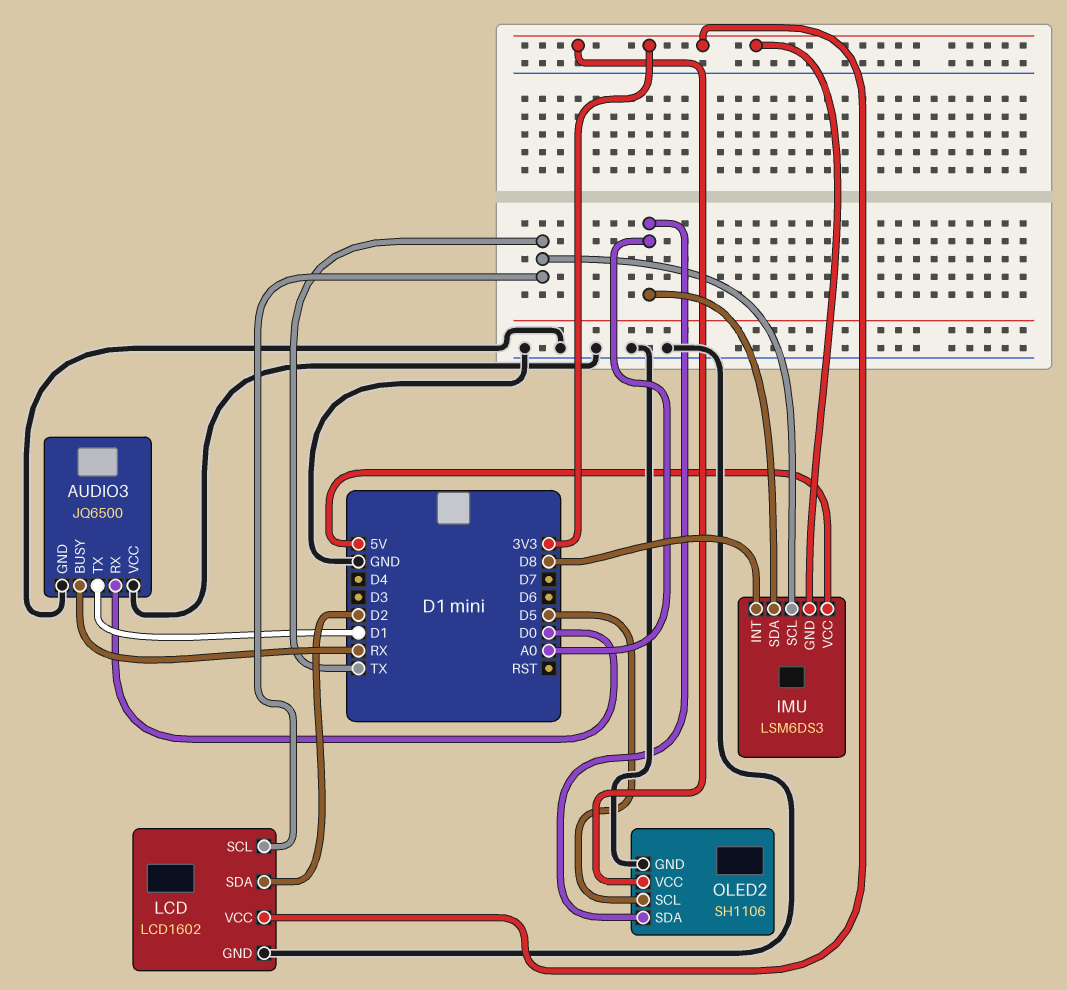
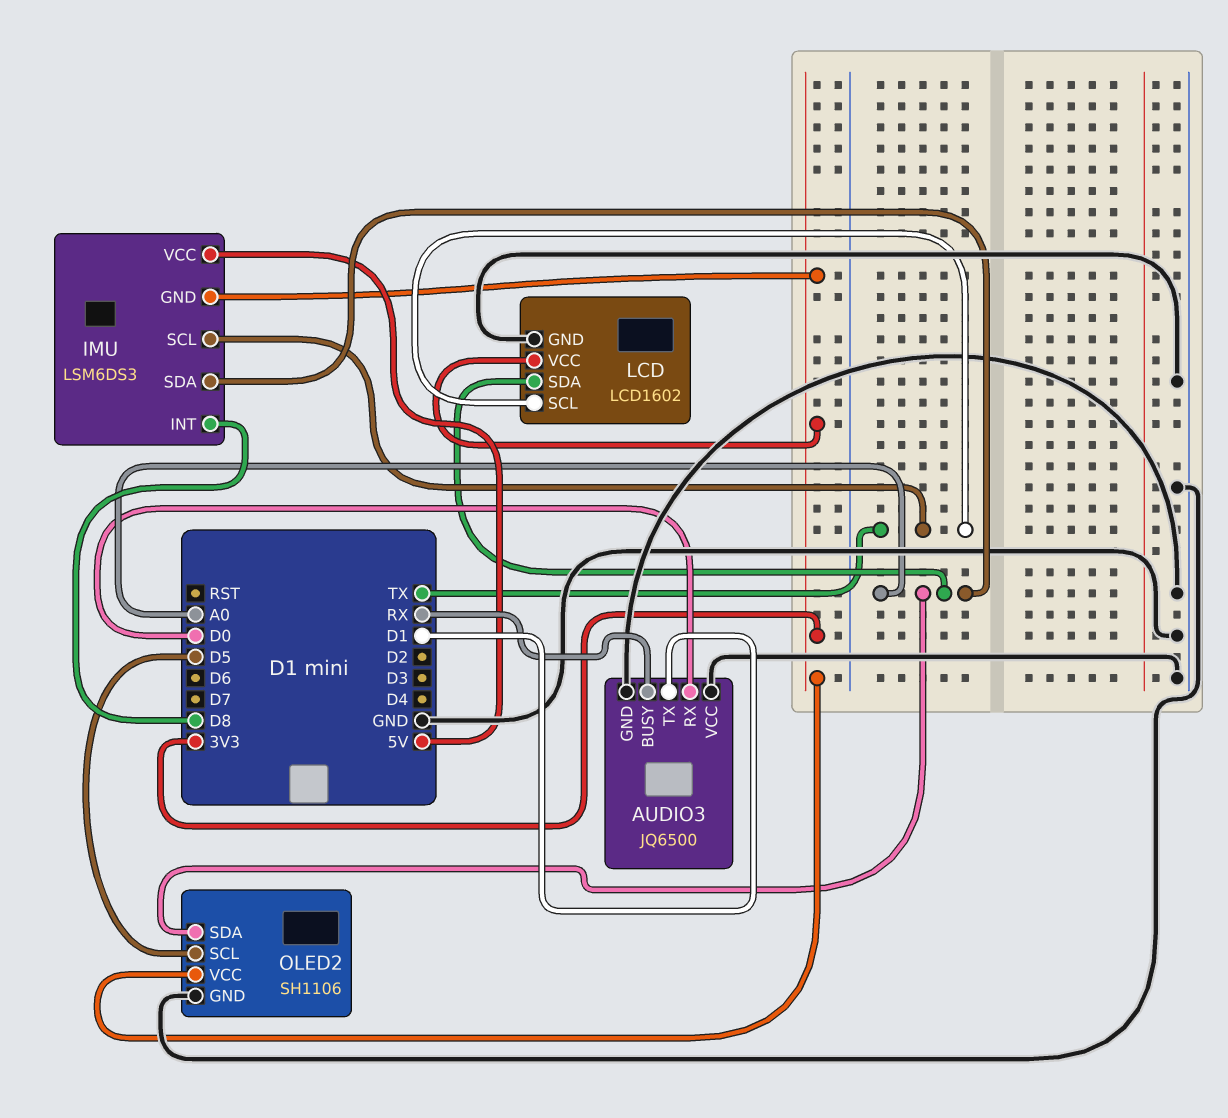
LCD pin SDA: D2 -> A0

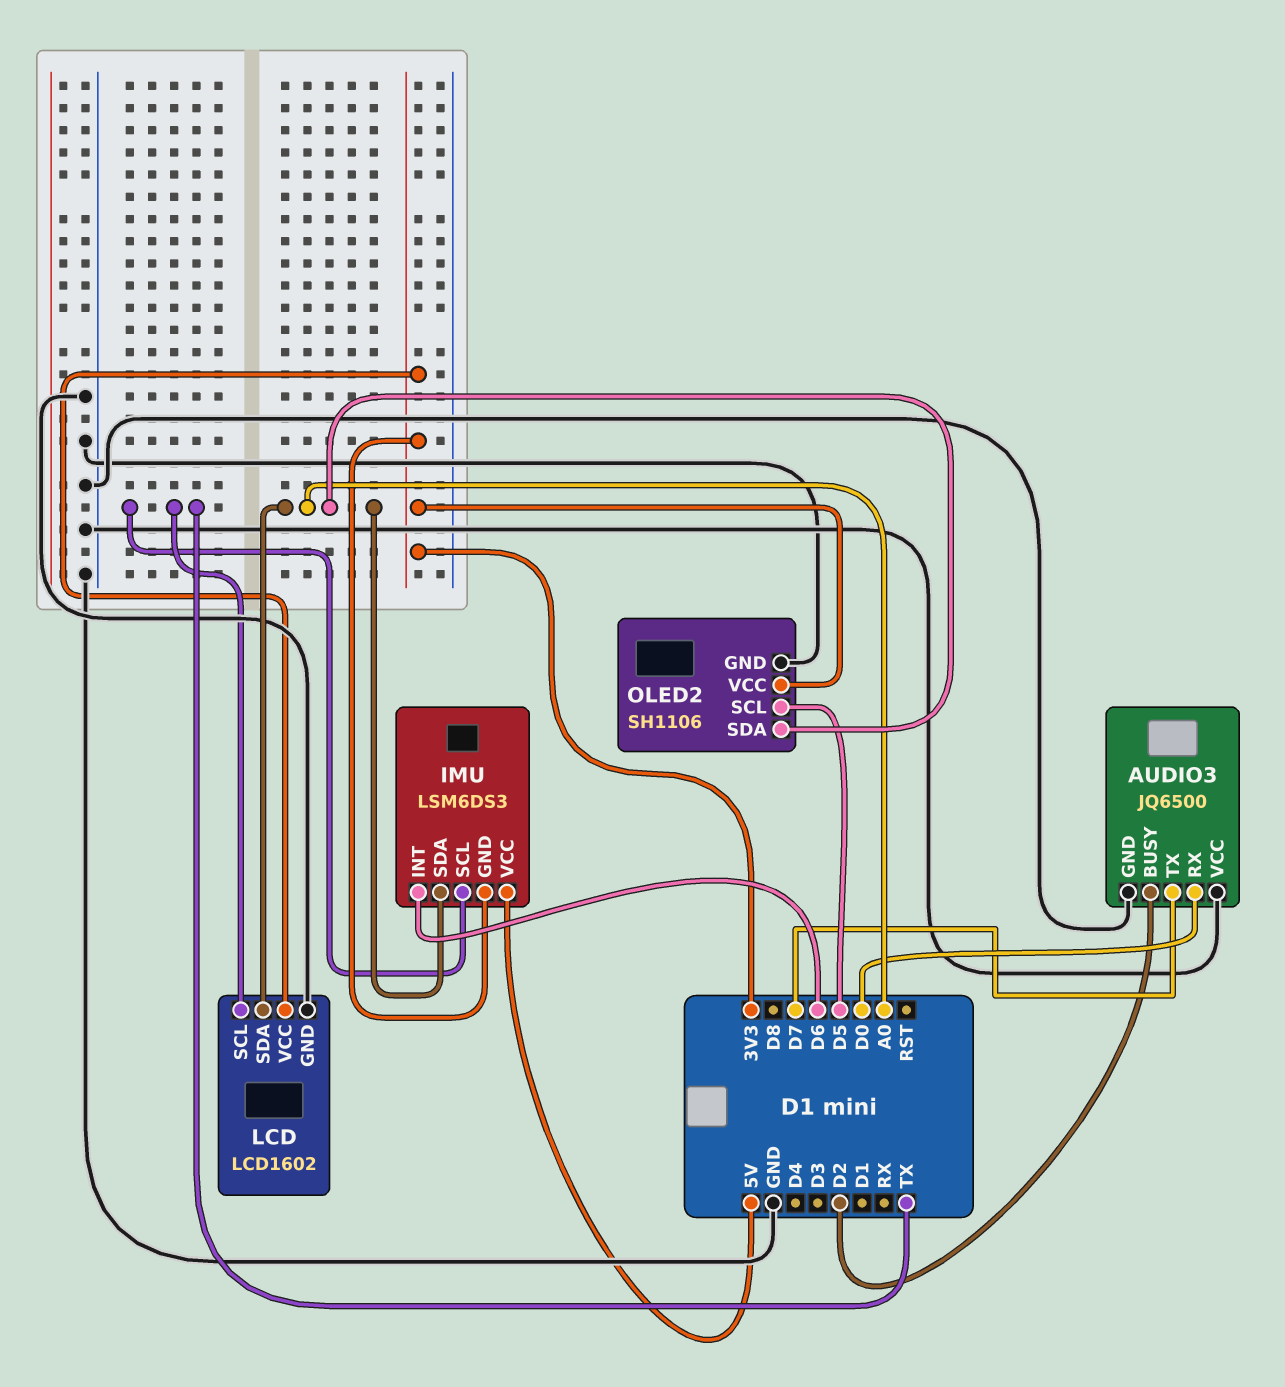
AUDIO3 pin BUSY: RX -> D2
AUDIO3 pin TX: D1 -> D7
IMU pin INT: D8 -> D6

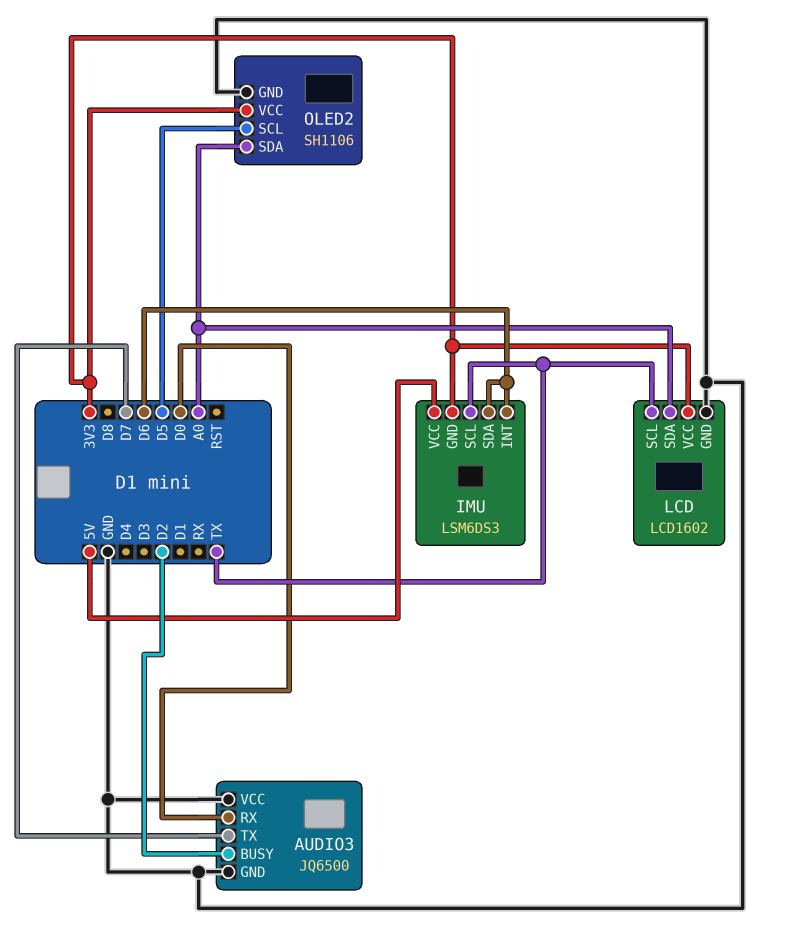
IMU pin SDA: A0 -> D6

